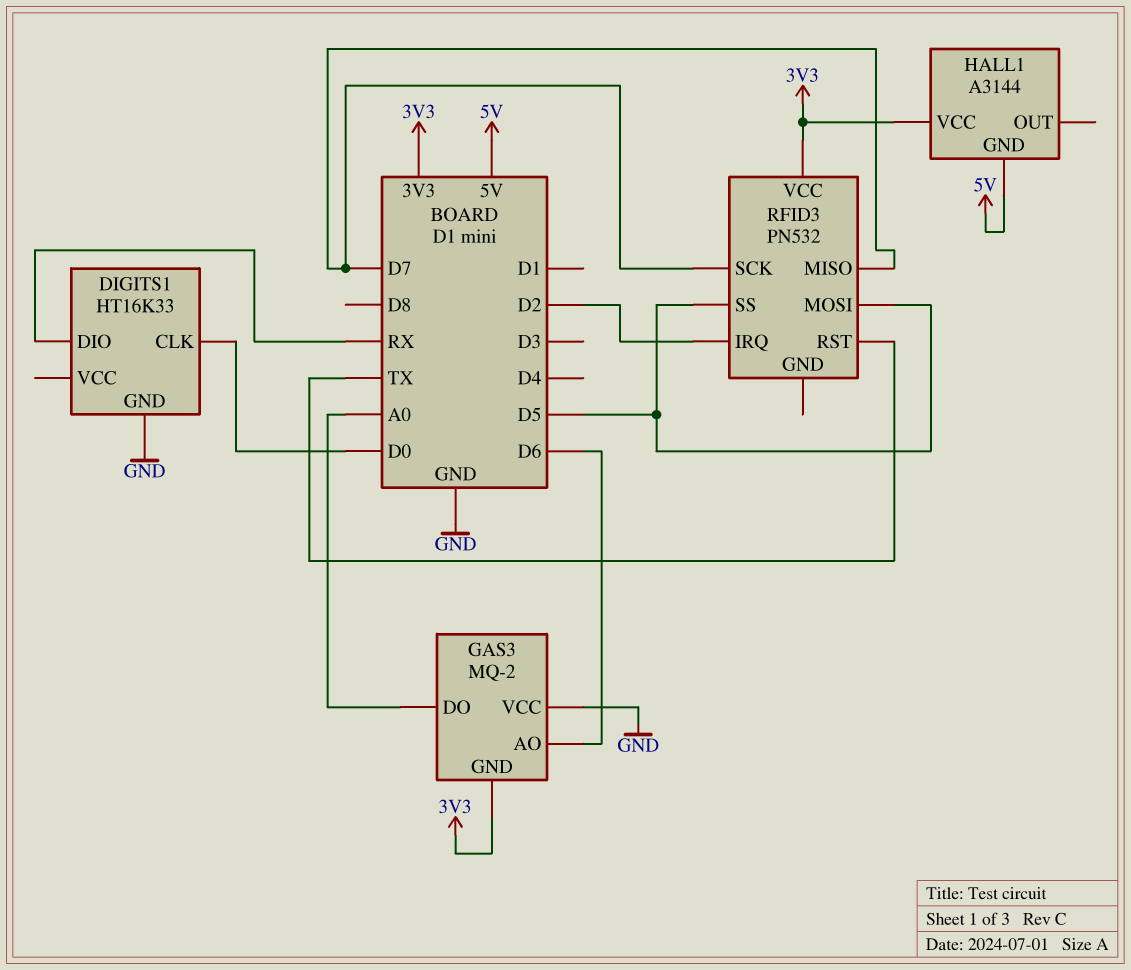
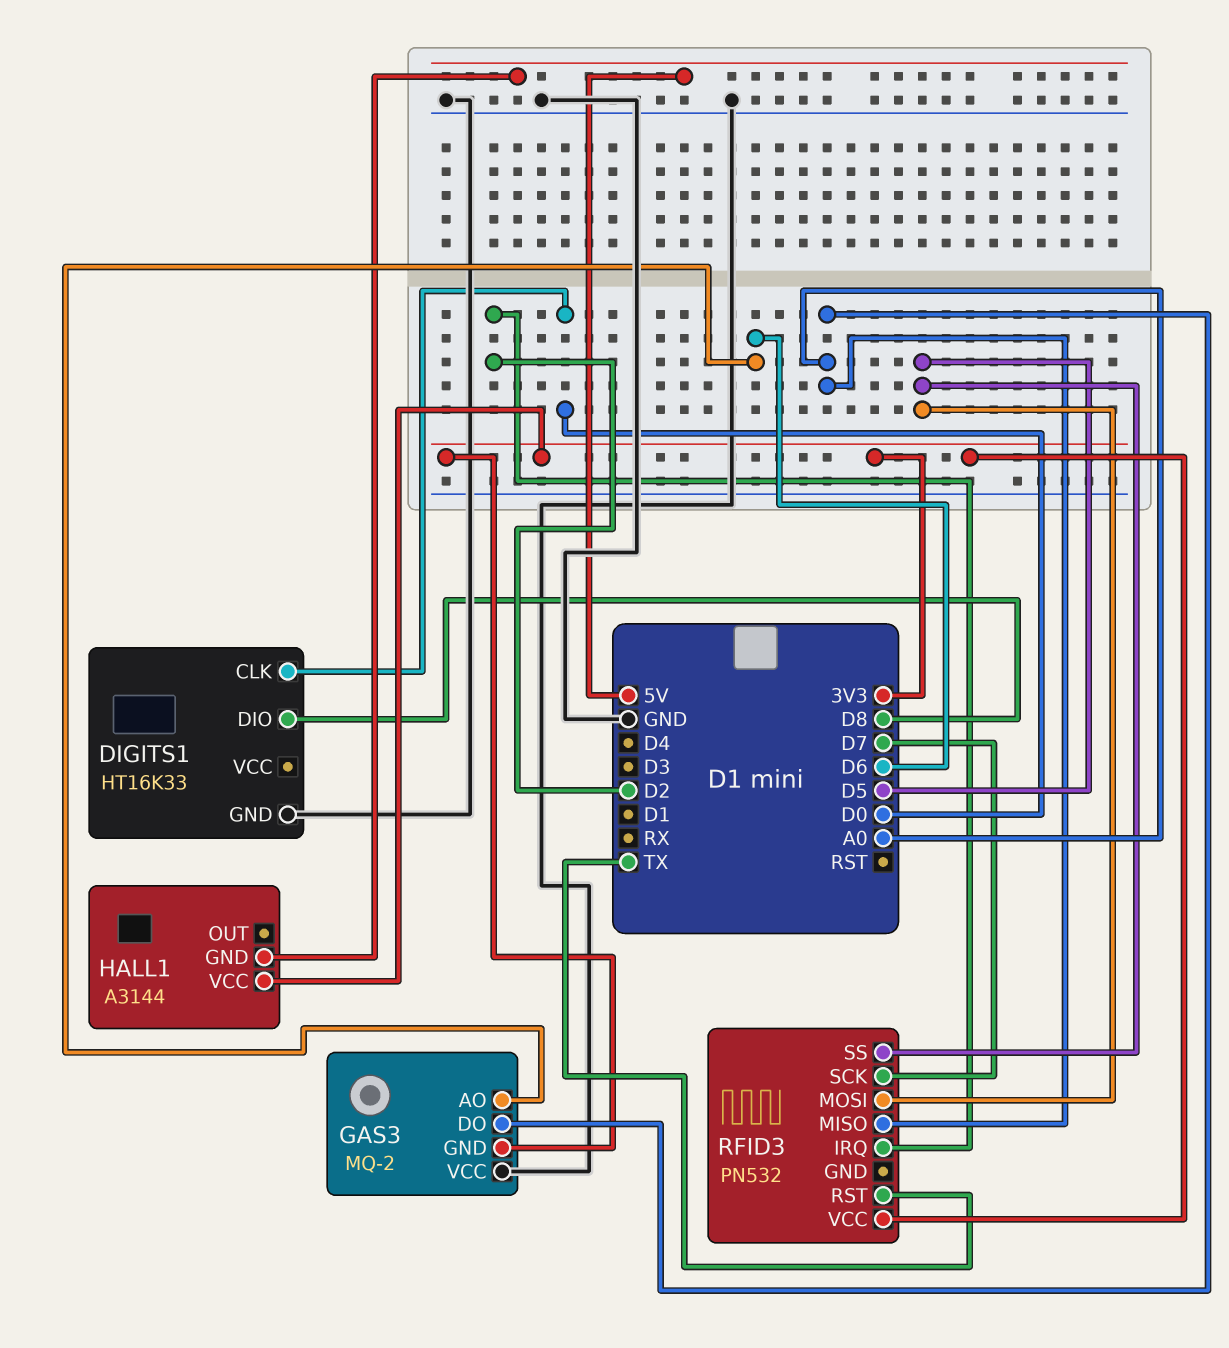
DIGITS1 pin DIO: RX -> D8
RFID3 pin MISO: D7 -> A0

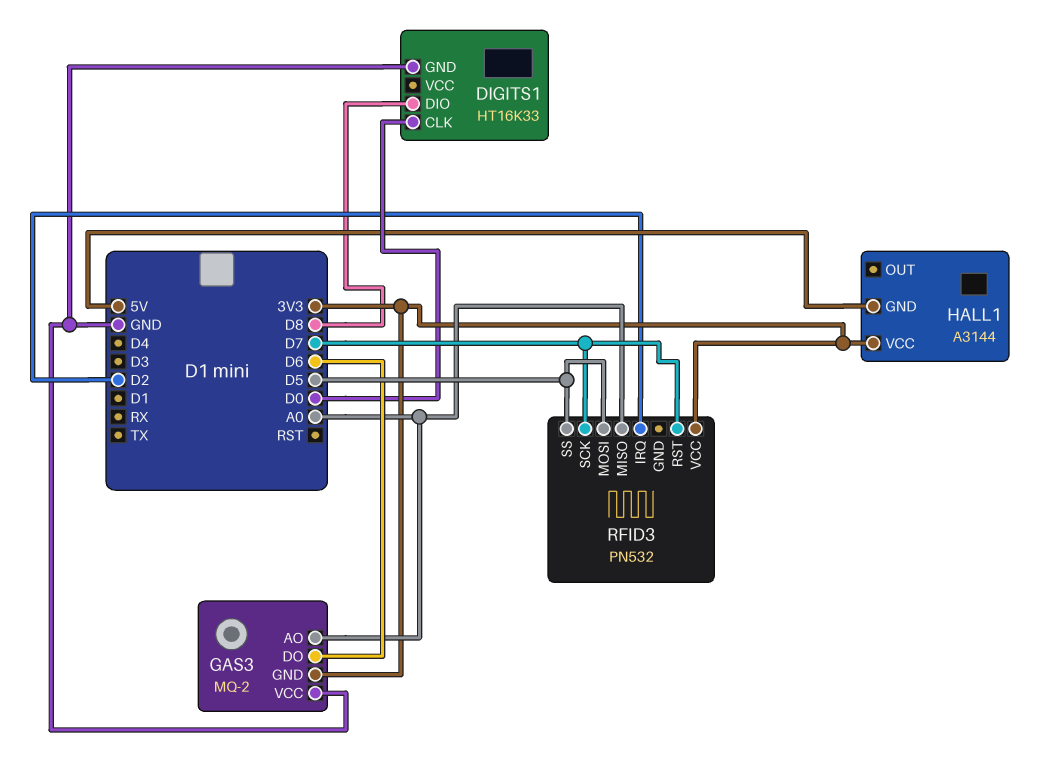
GAS3 pin AO: D6 -> A0
GAS3 pin DO: A0 -> D6
RFID3 pin RST: TX -> D7

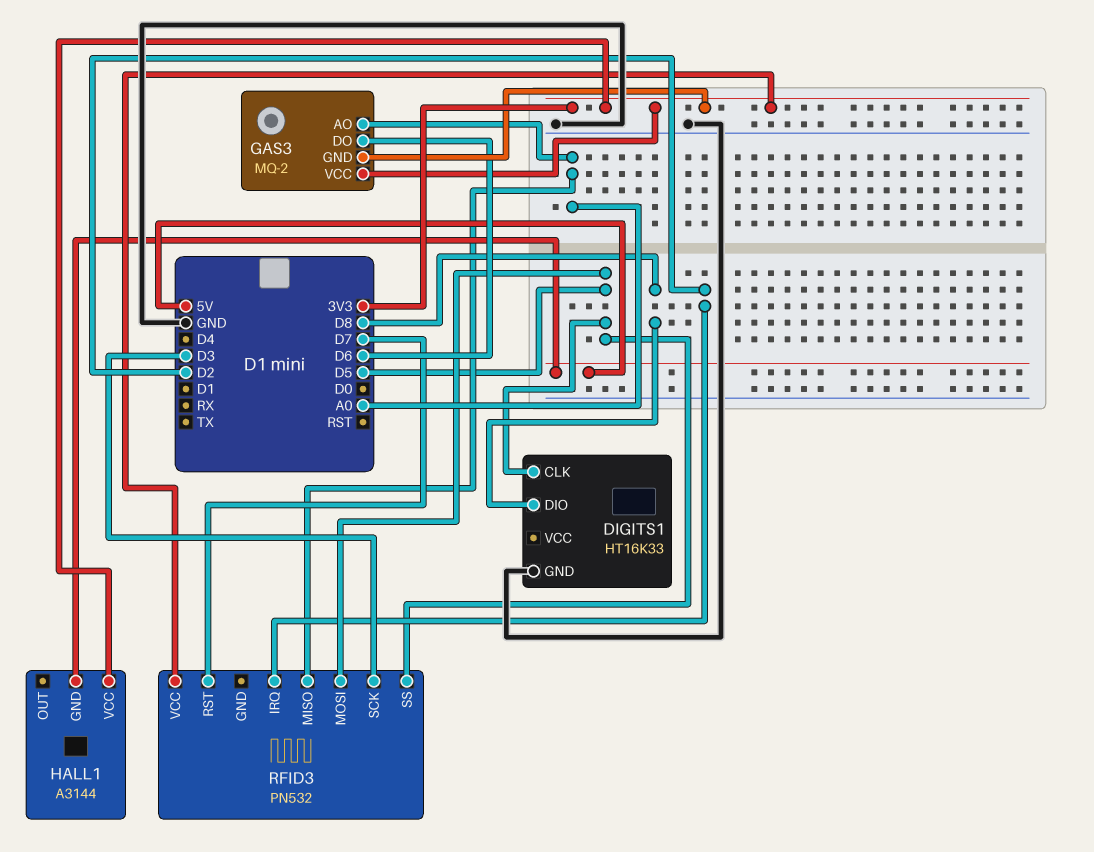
DIGITS1 pin CLK: D0 -> D5
GAS3 pin VCC: GND -> 3V3
RFID3 pin SCK: D7 -> D3

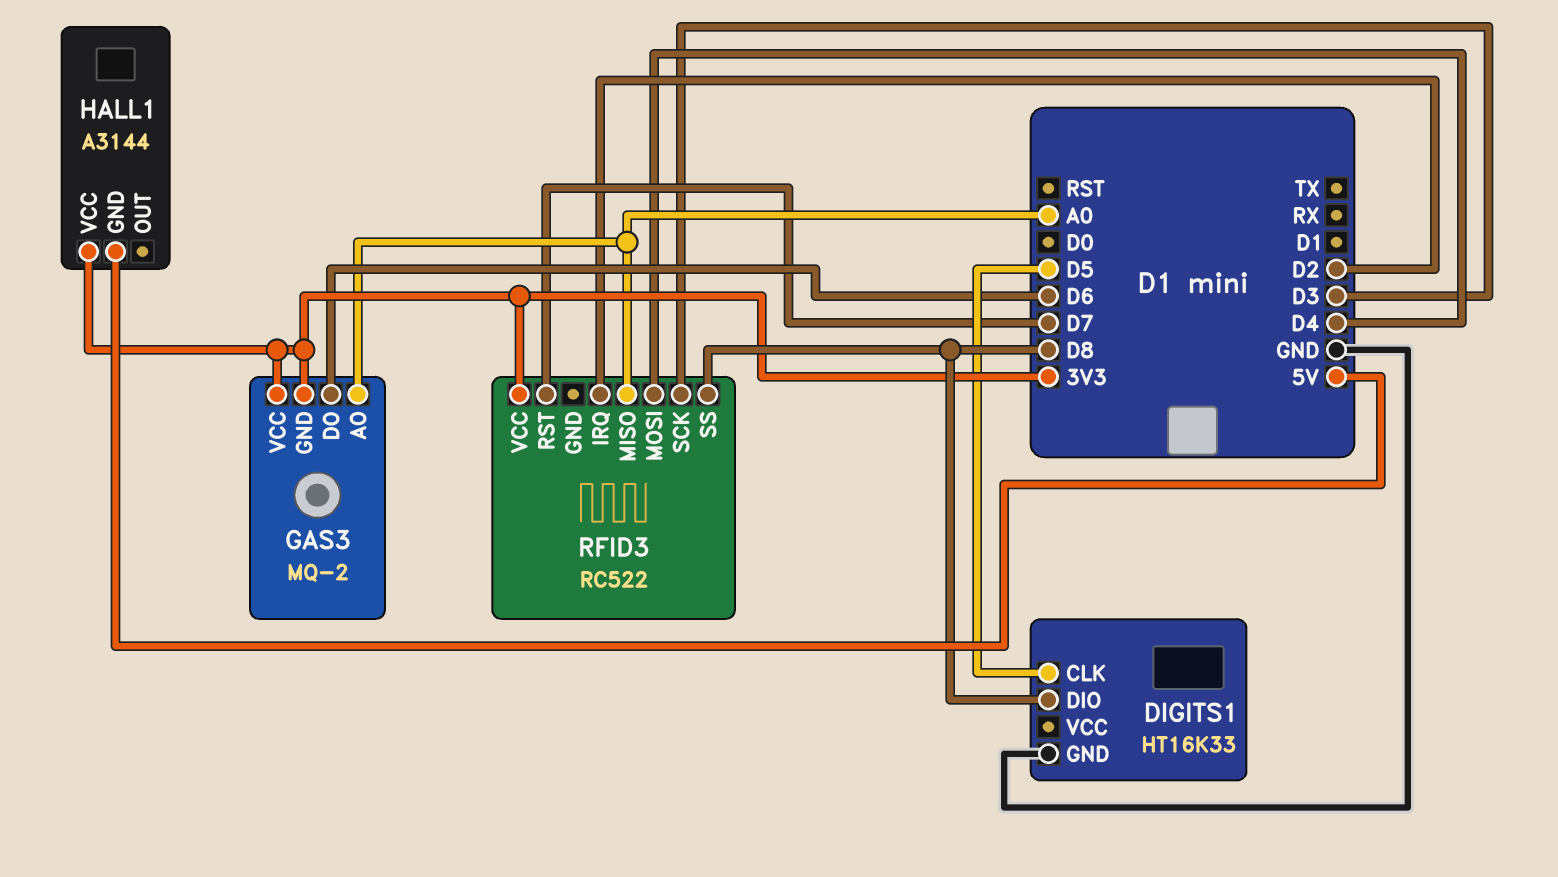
RFID3: PN532 -> RC522
RFID3 pin MOSI: D5 -> D4
RFID3 pin SS: D5 -> D8

